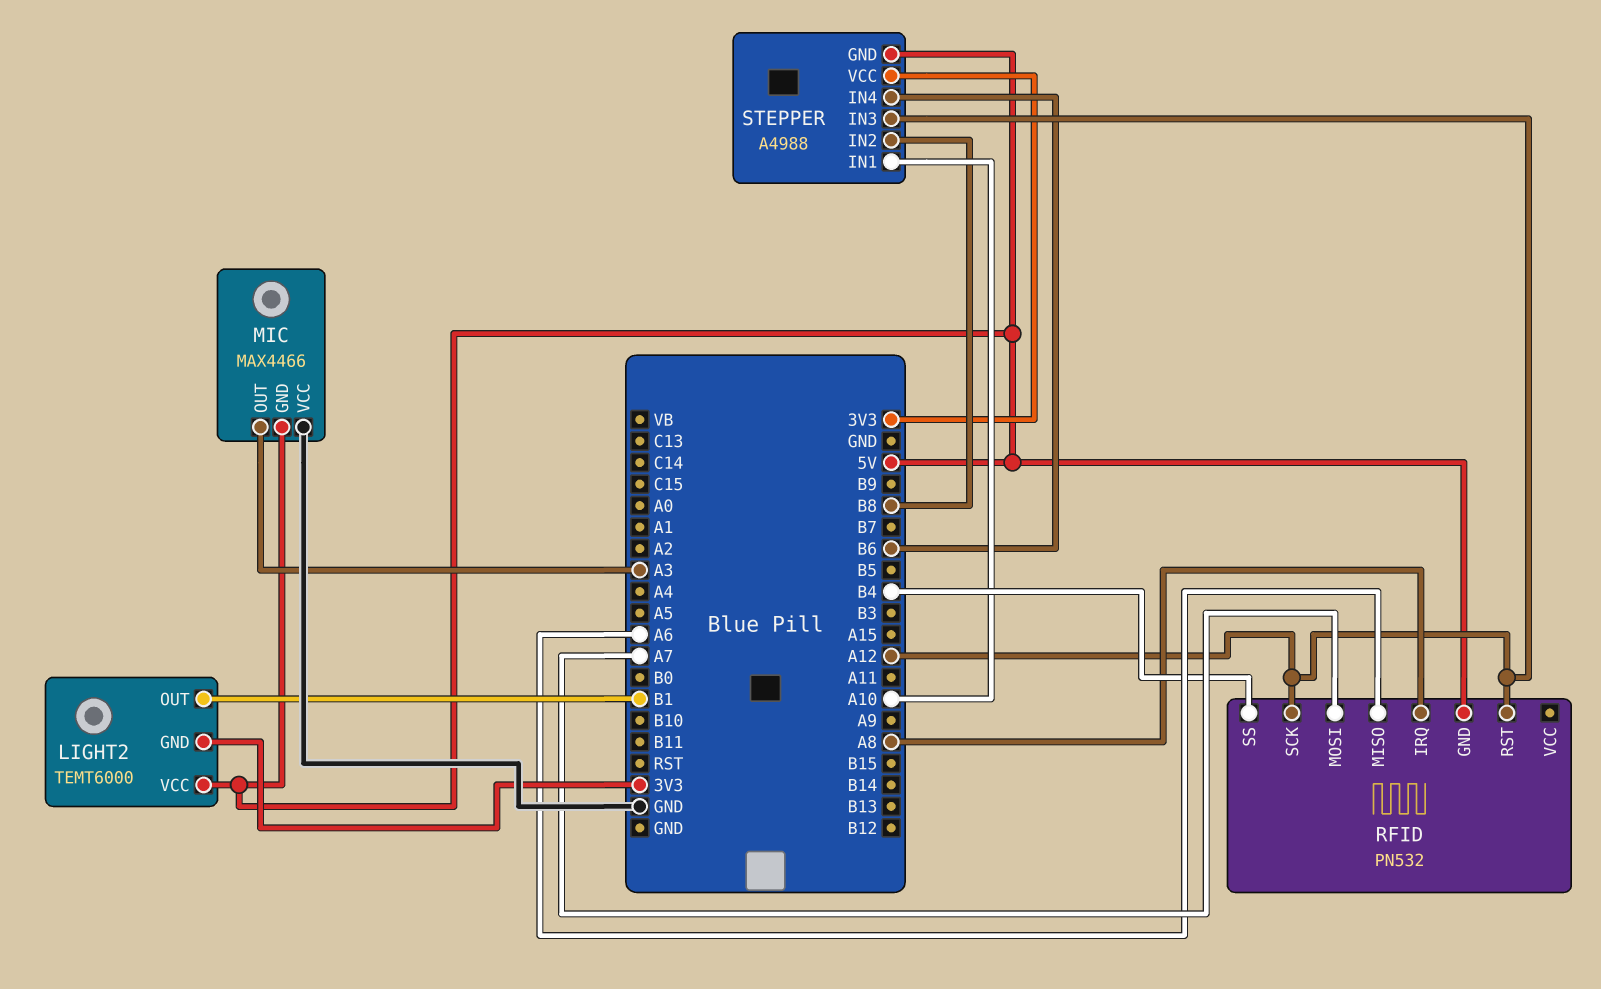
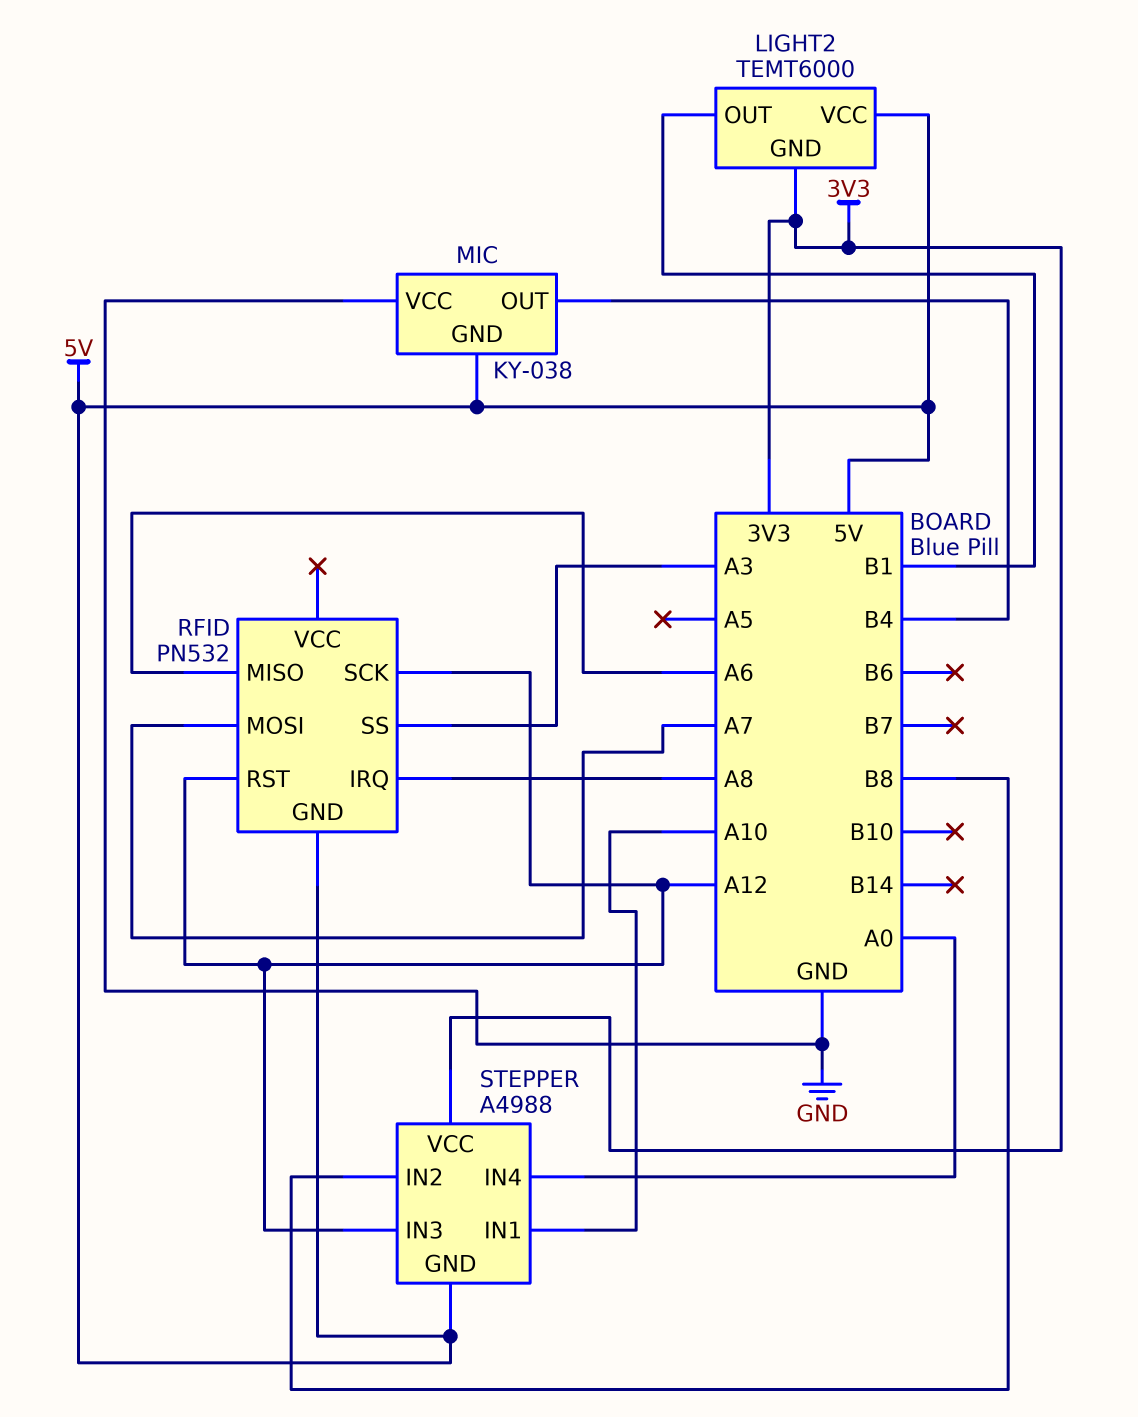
MIC: MAX4466 -> KY-038
MIC pin OUT: A3 -> B4
RFID pin SS: B4 -> A3
STEPPER pin IN4: B6 -> A0

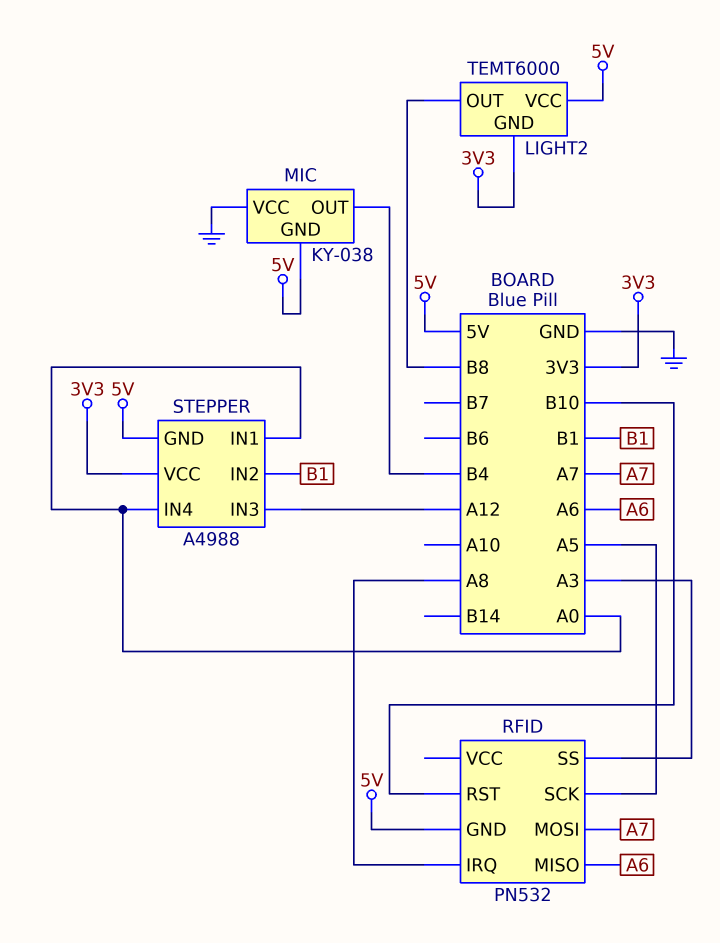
LIGHT2 pin OUT: B1 -> B8
RFID pin RST: A12 -> B10
RFID pin SCK: A12 -> A5
STEPPER pin IN1: A10 -> A0
STEPPER pin IN2: B8 -> B1

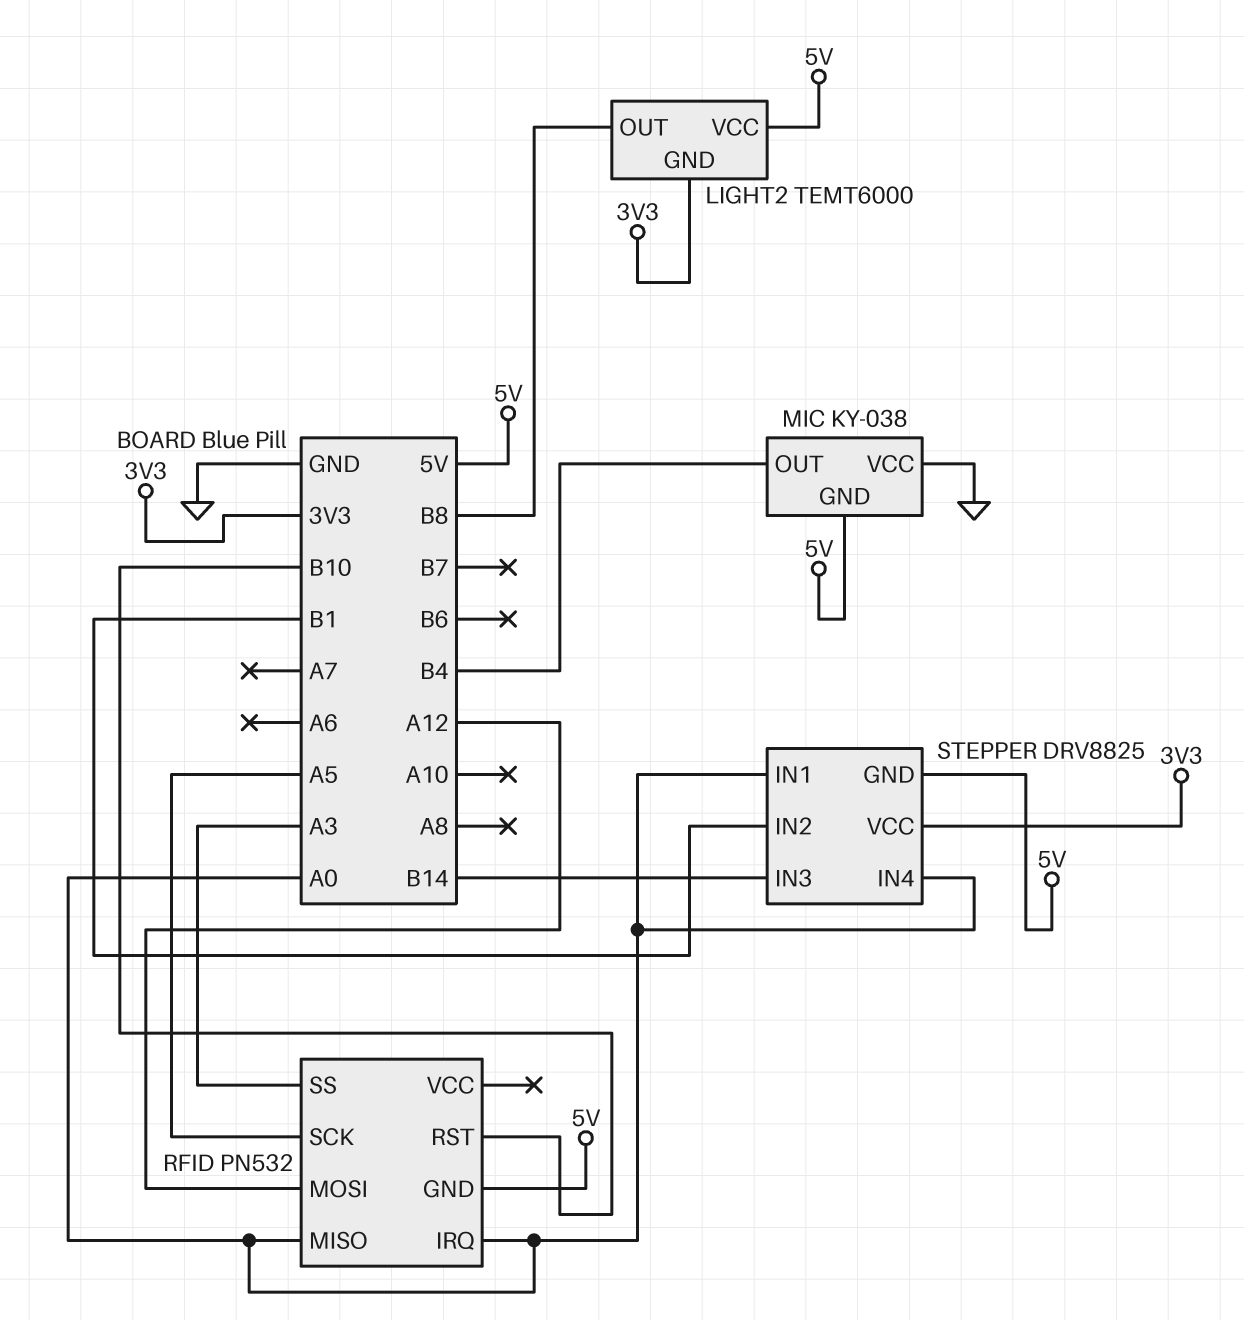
RFID pin IRQ: A8 -> A0
RFID pin MISO: A6 -> A0
RFID pin MOSI: A7 -> A12
STEPPER: A4988 -> DRV8825
STEPPER pin IN3: A12 -> B14

